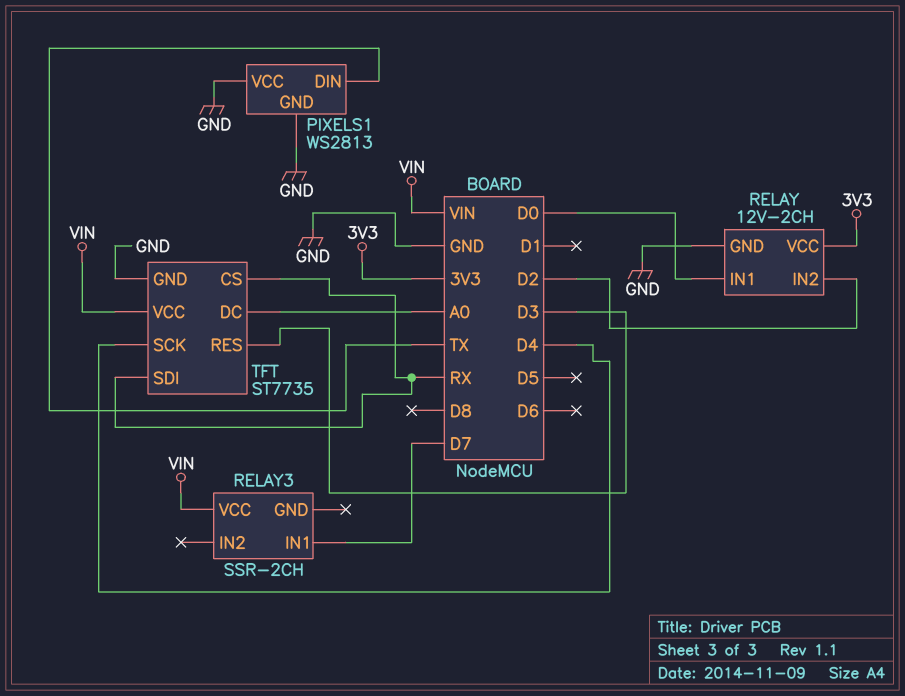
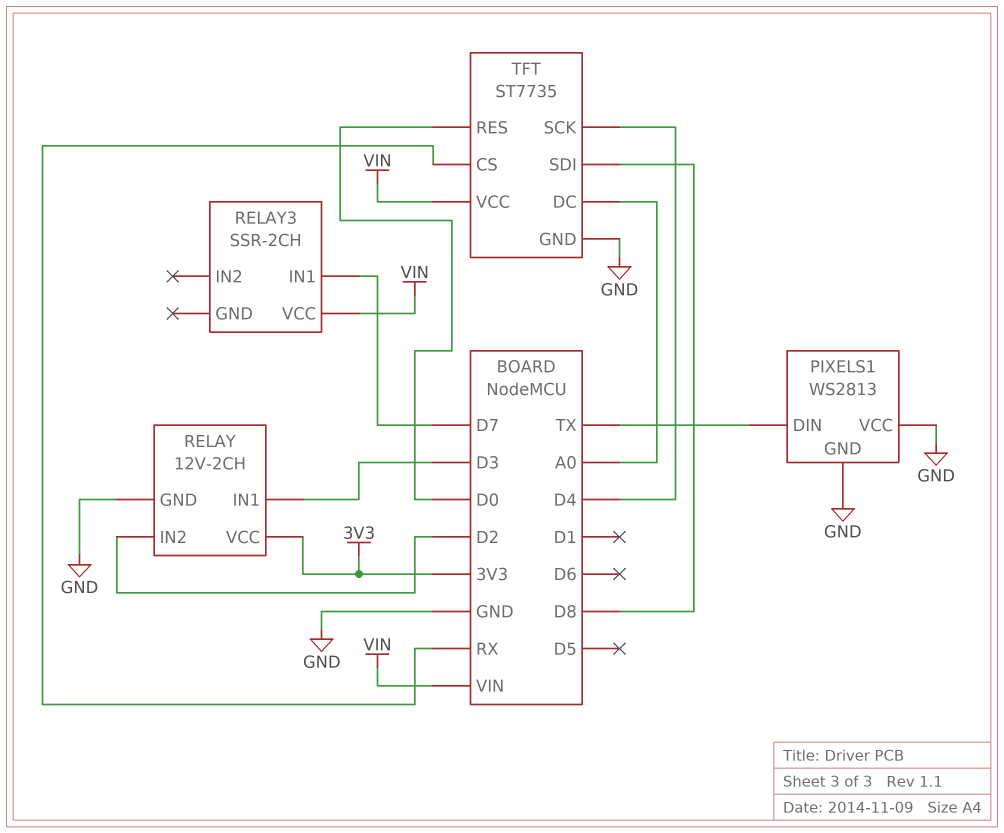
RELAY pin IN1: D0 -> D3
TFT pin RES: D3 -> D0
TFT pin SDI: RX -> D8

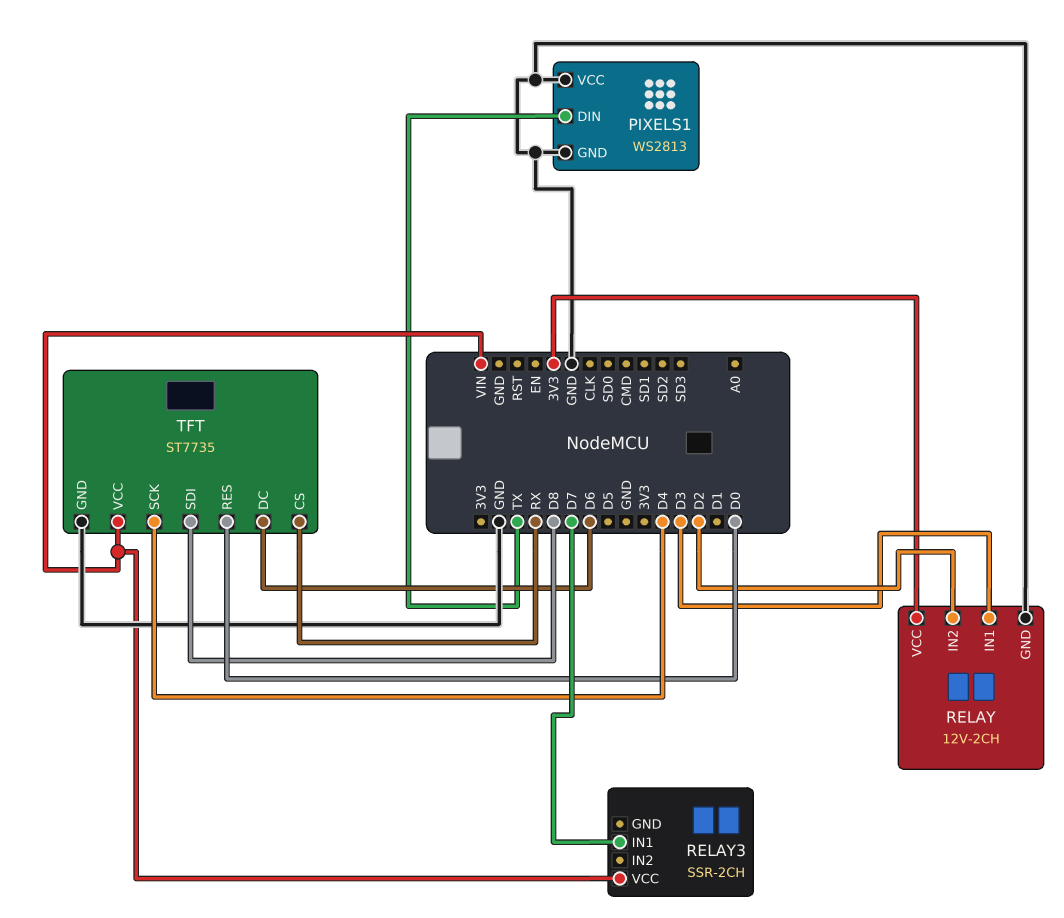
TFT pin DC: A0 -> D6

